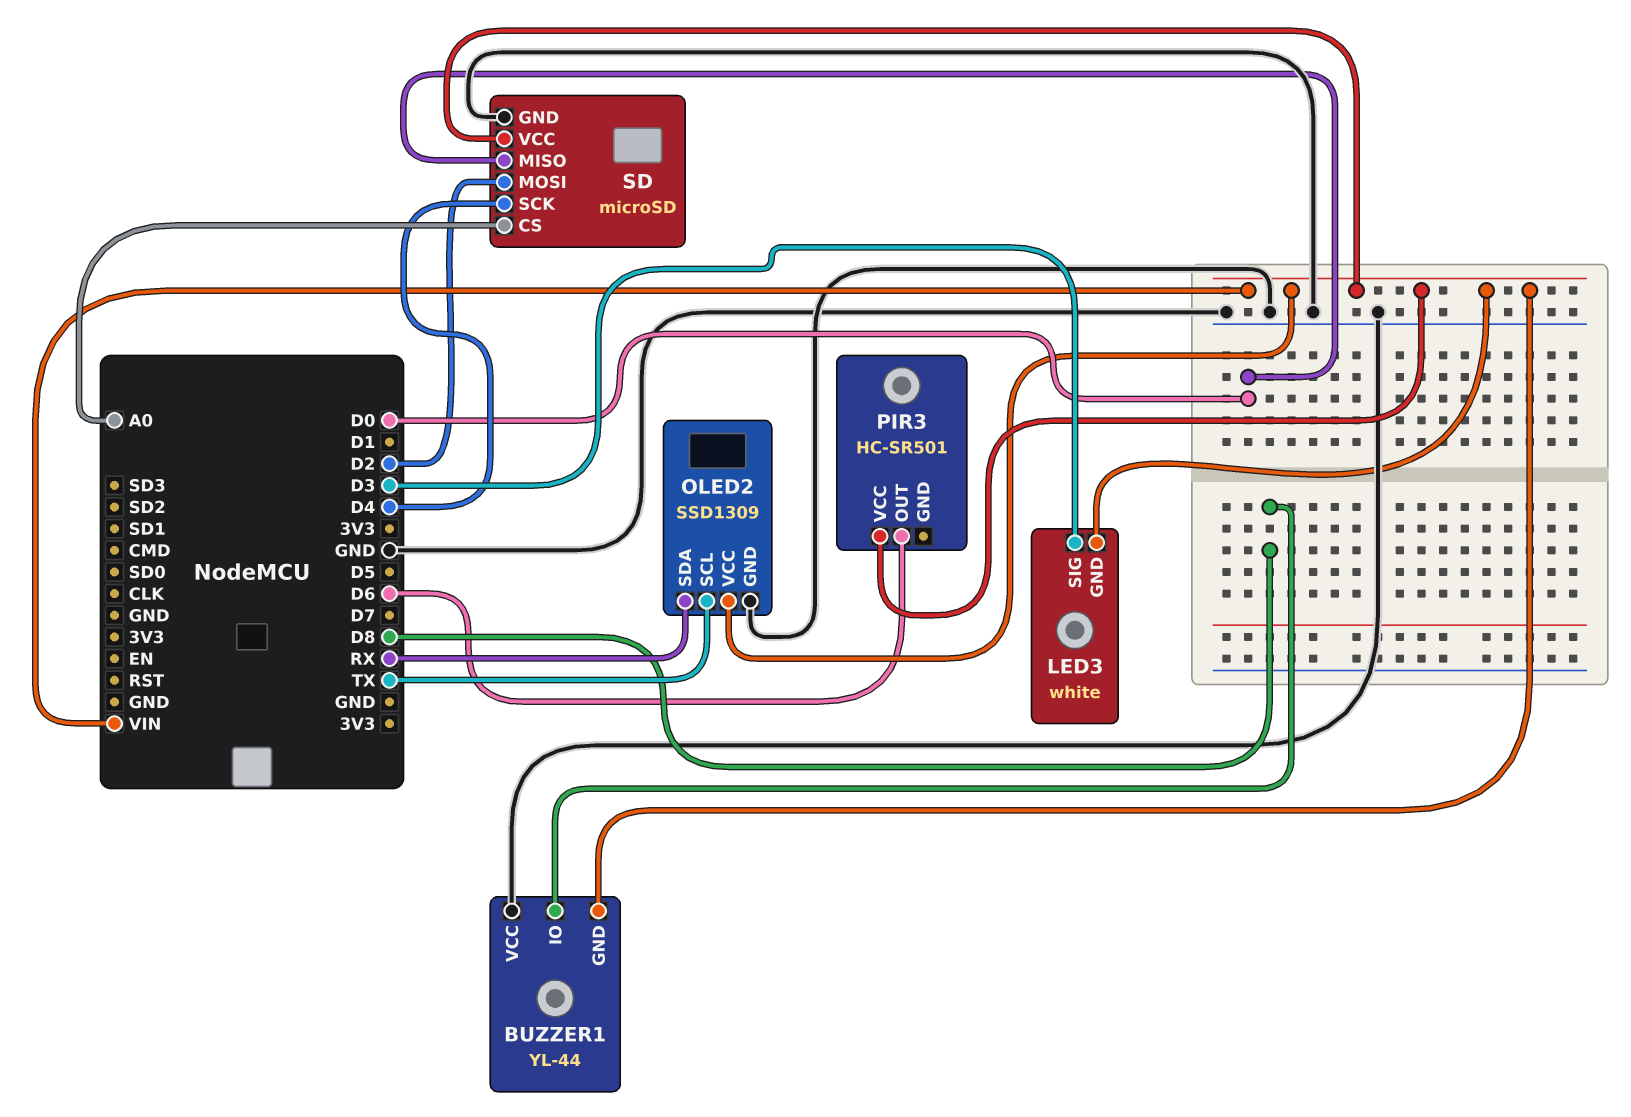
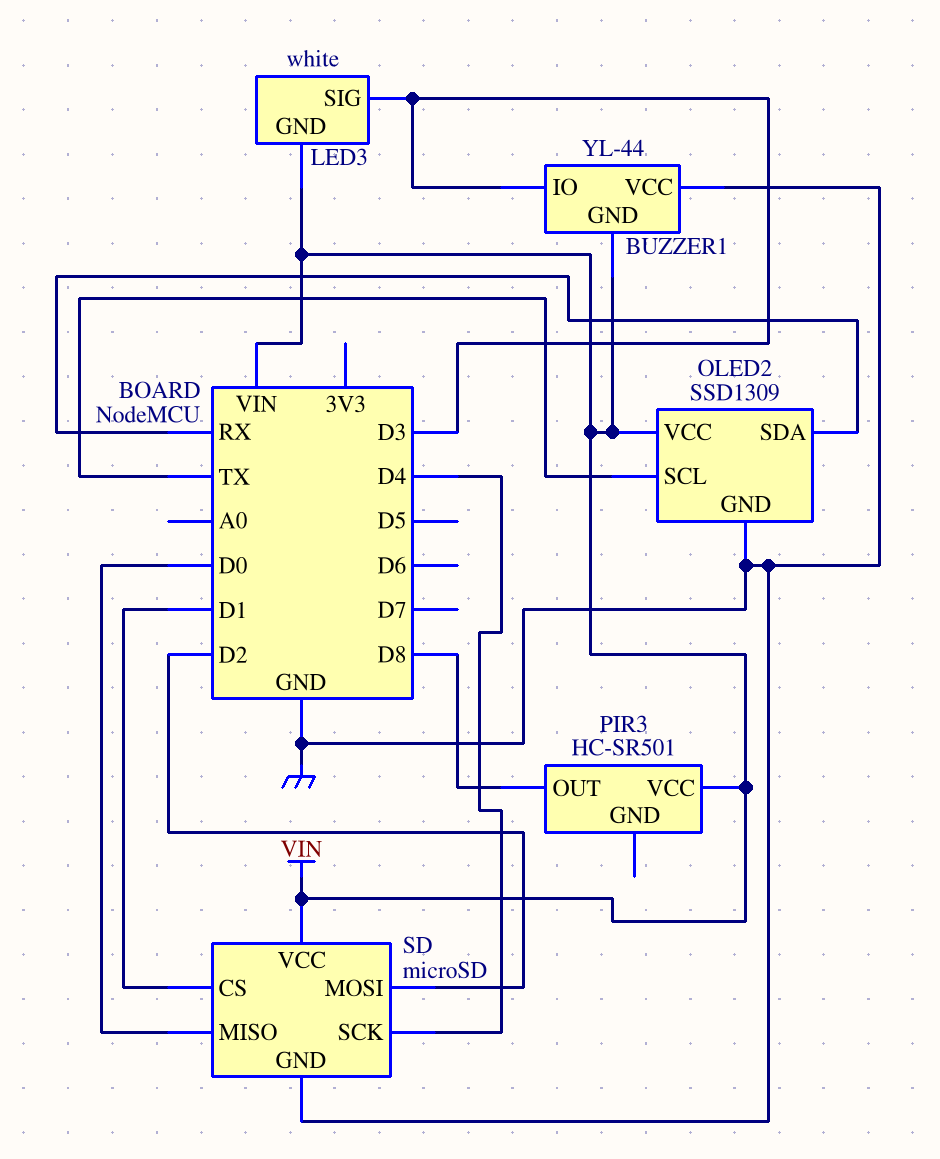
BUZZER1 pin IO: D8 -> D3
PIR3 pin OUT: D6 -> D8
SD pin CS: A0 -> D1

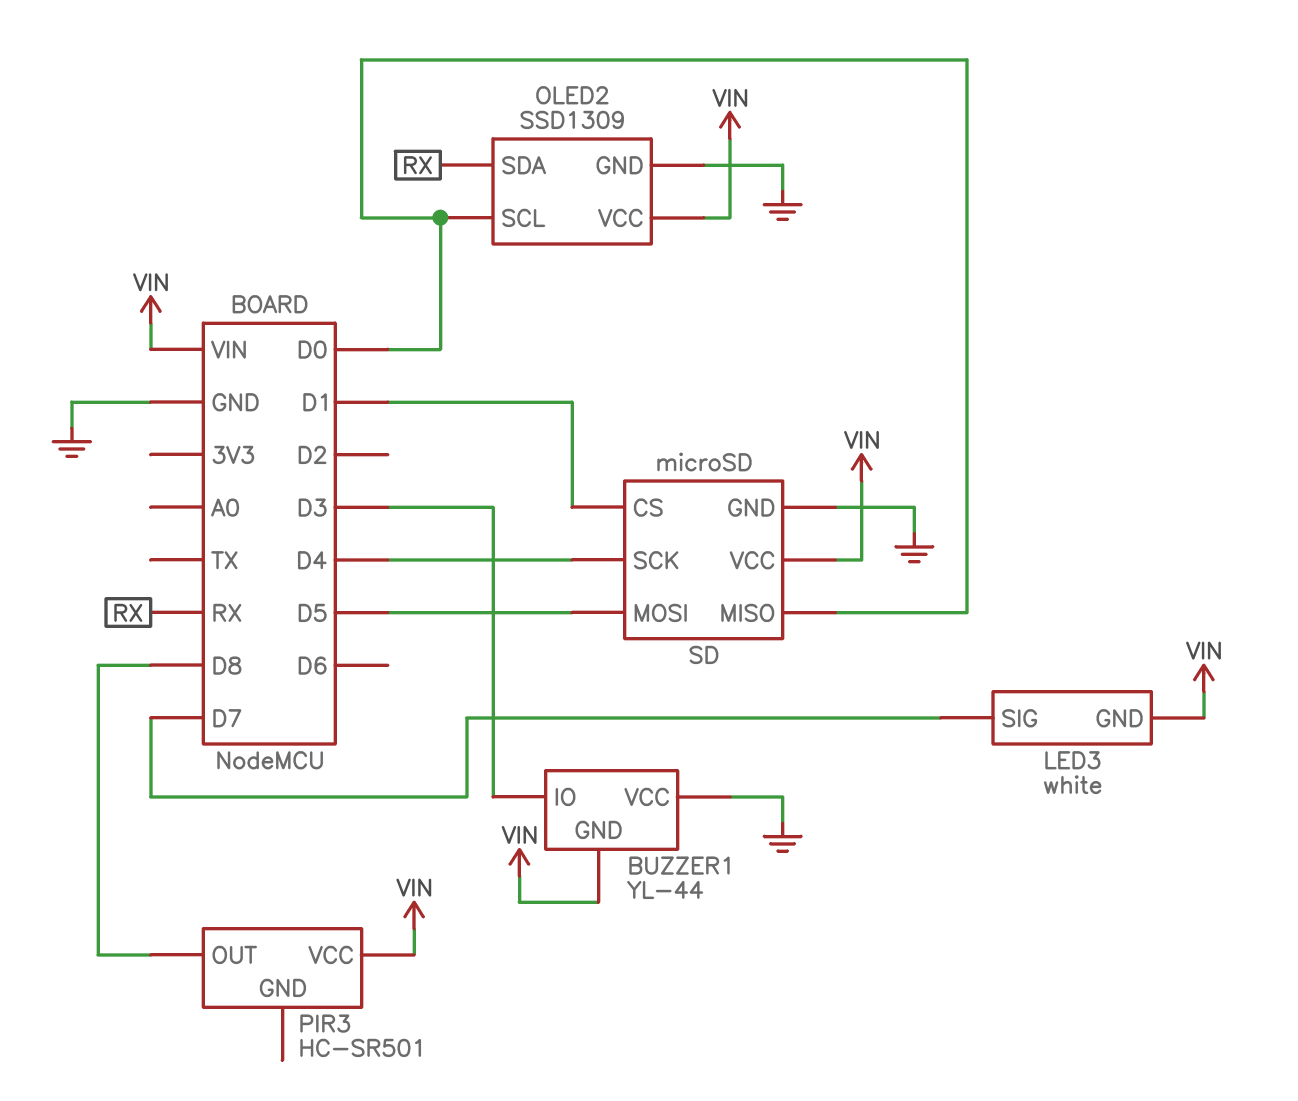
LED3 pin SIG: D3 -> D7
OLED2 pin SCL: TX -> D0
SD pin MOSI: D2 -> D5

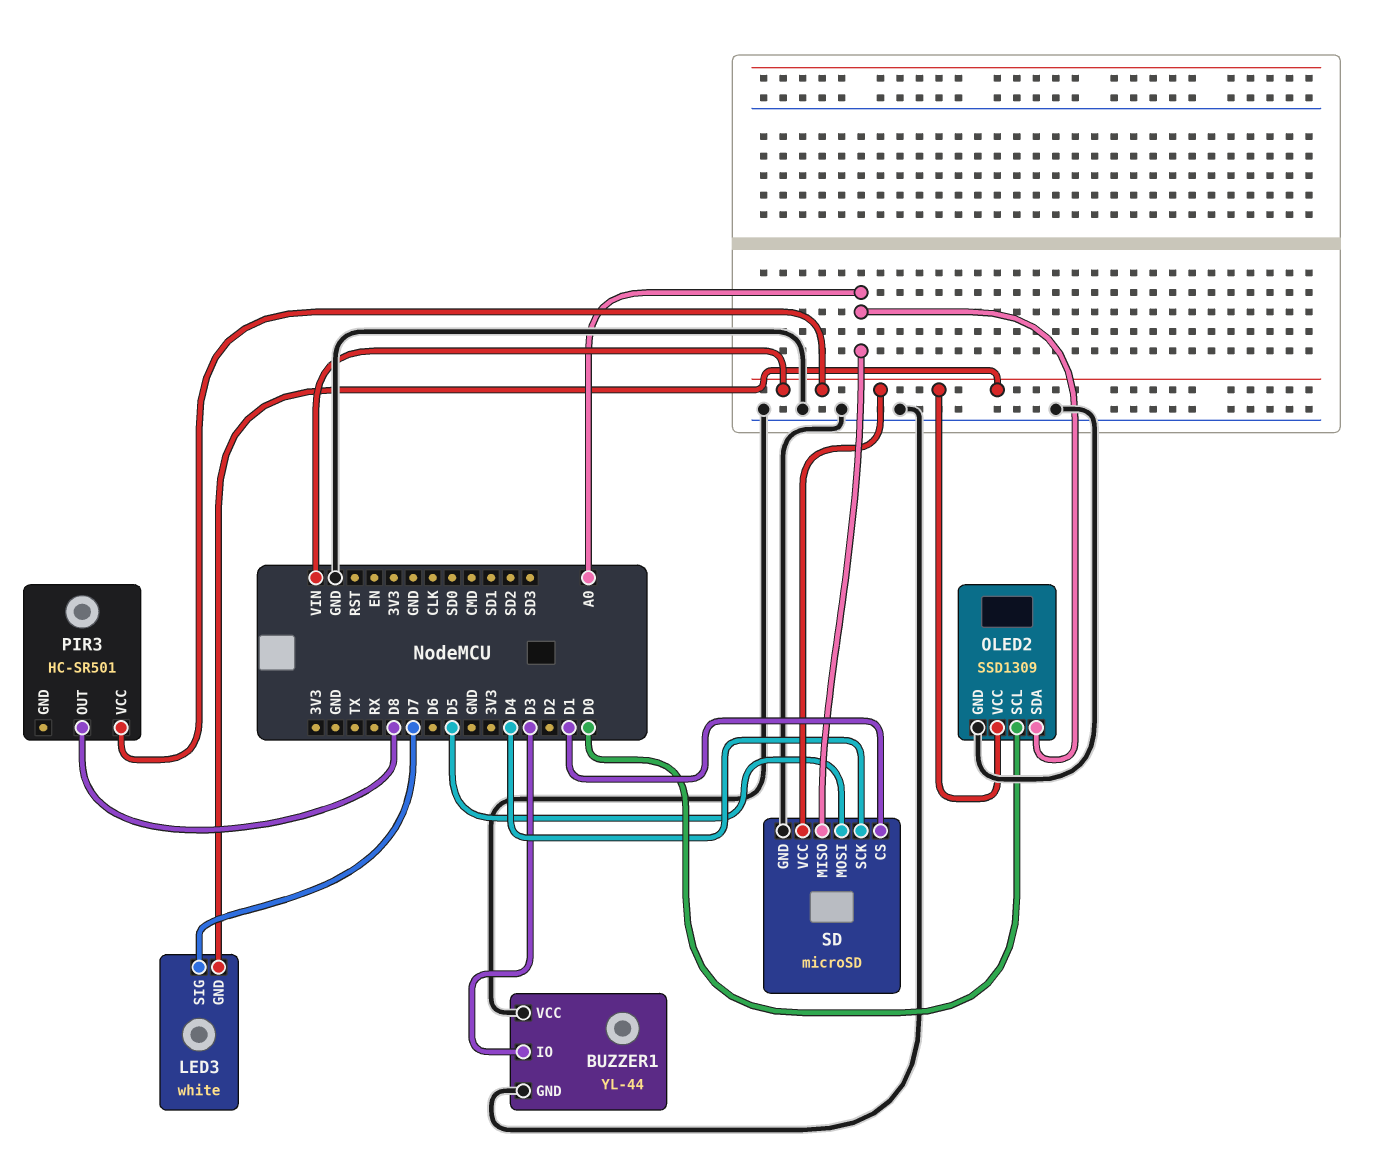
BUZZER1 pin GND: VIN -> GND
OLED2 pin SDA: RX -> A0
SD pin MISO: D0 -> A0

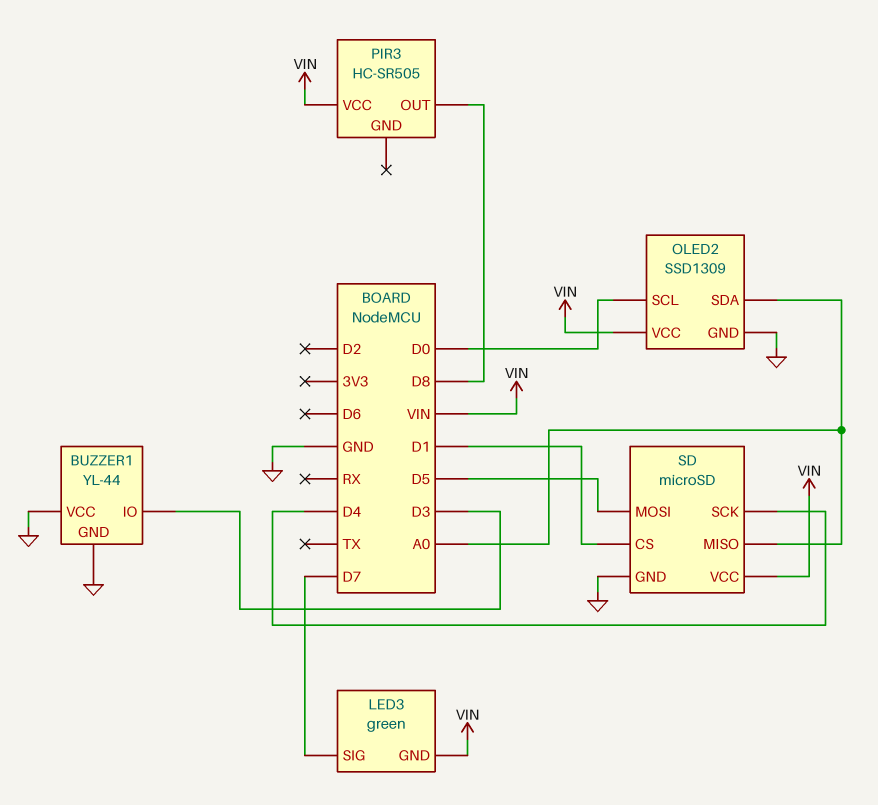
LED3: white -> green
PIR3: HC-SR501 -> HC-SR505

